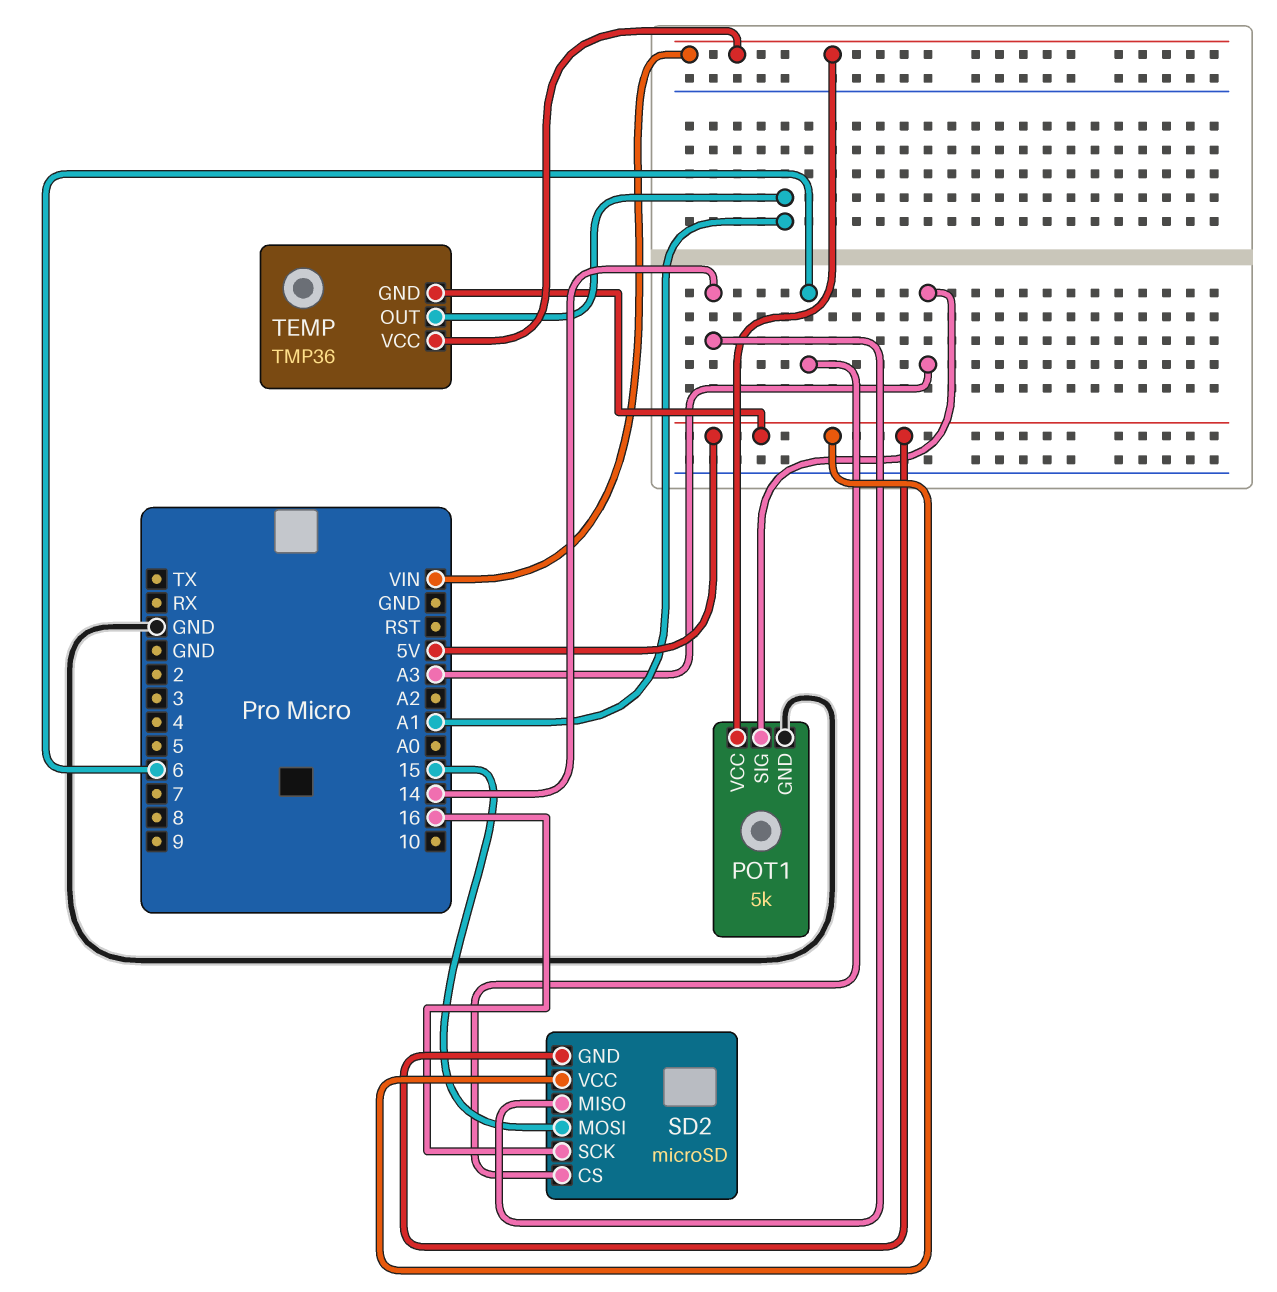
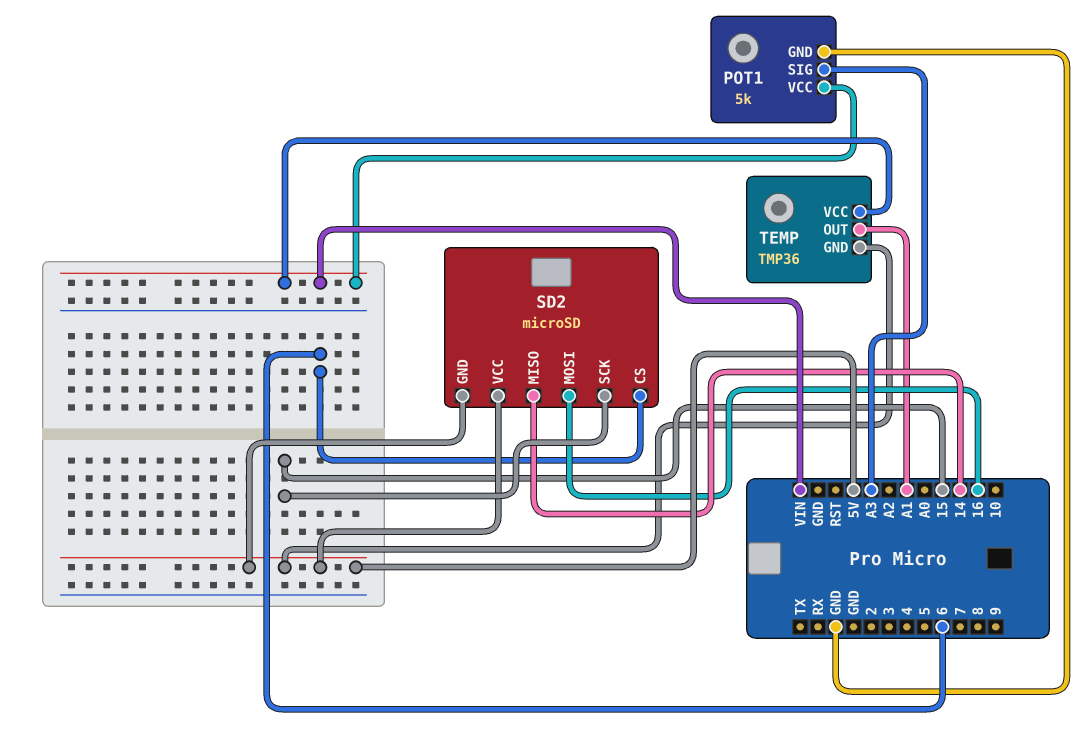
SD2 pin MOSI: 15 -> 16
SD2 pin SCK: 16 -> 15

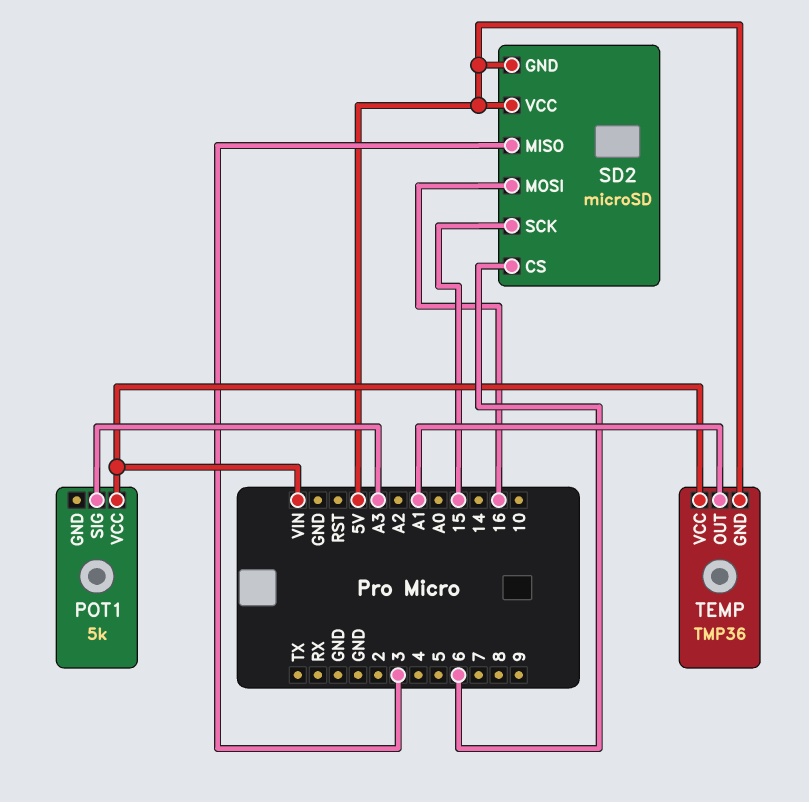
POT1 pin GND: GND -> none
SD2 pin MISO: 14 -> 3

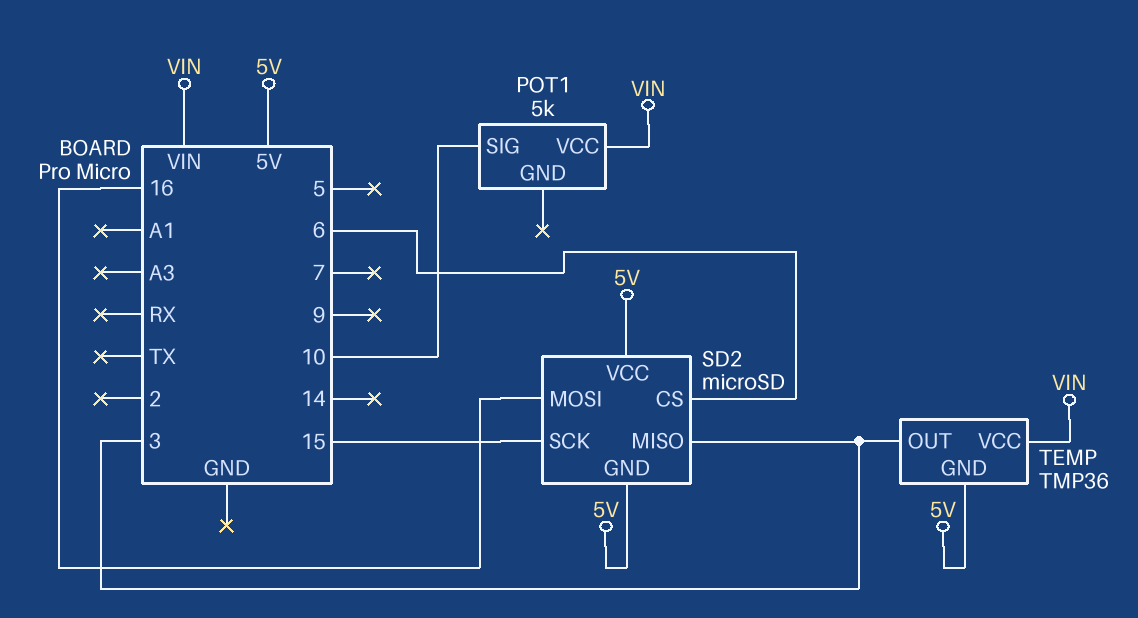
POT1 pin SIG: A3 -> 10
TEMP pin OUT: A1 -> 3

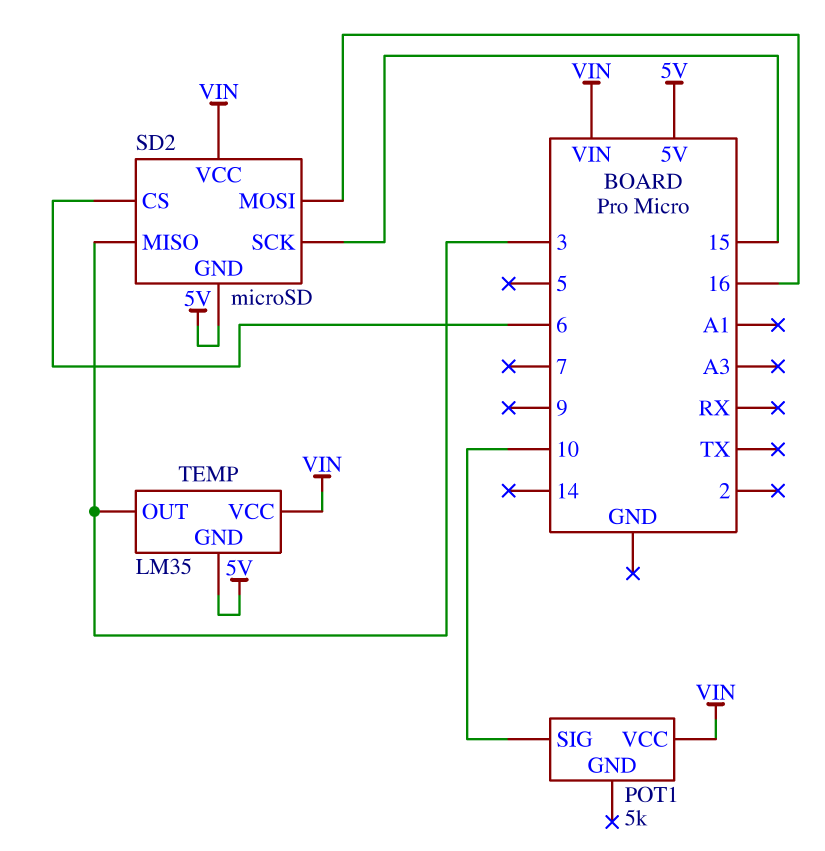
SD2 pin VCC: 5V -> VIN
TEMP: TMP36 -> LM35

